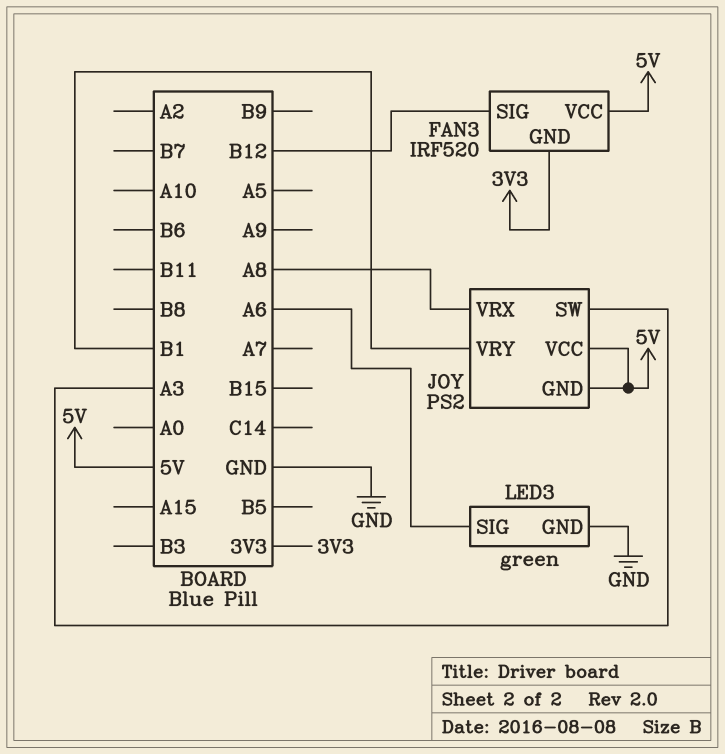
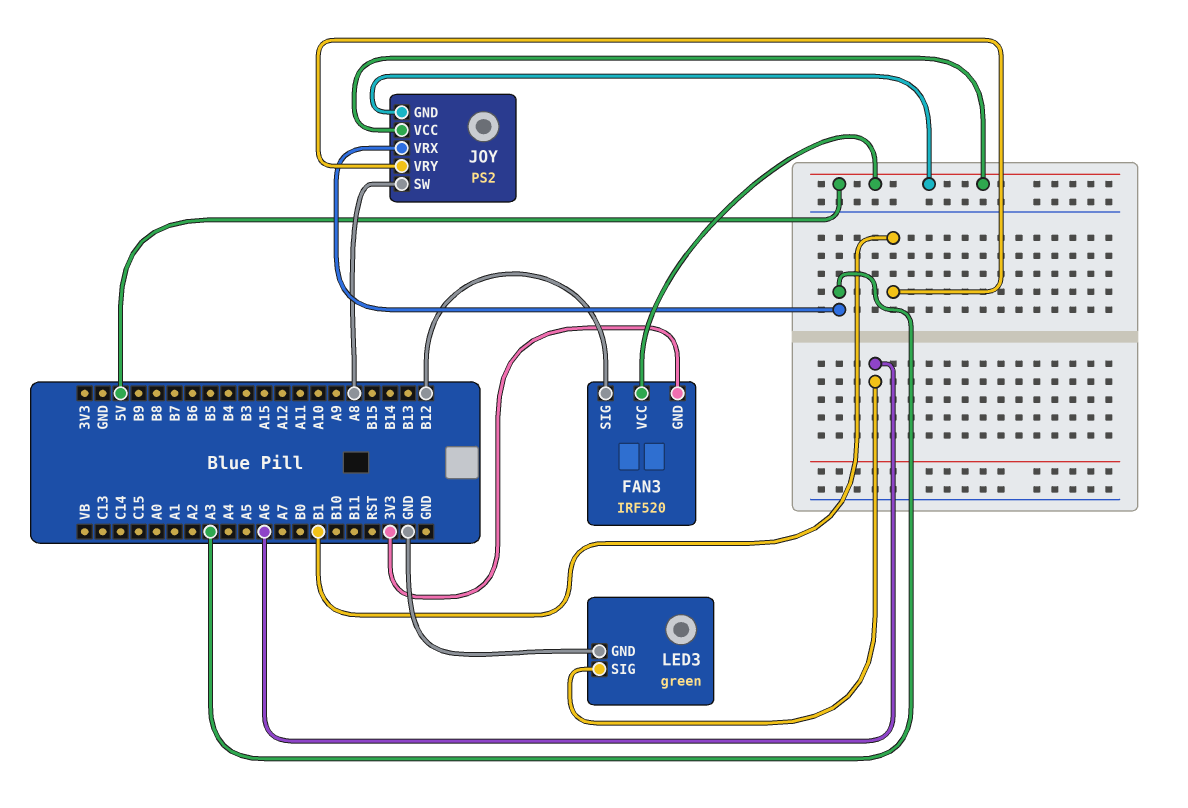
JOY pin SW: A3 -> A8
JOY pin VRX: A8 -> A3

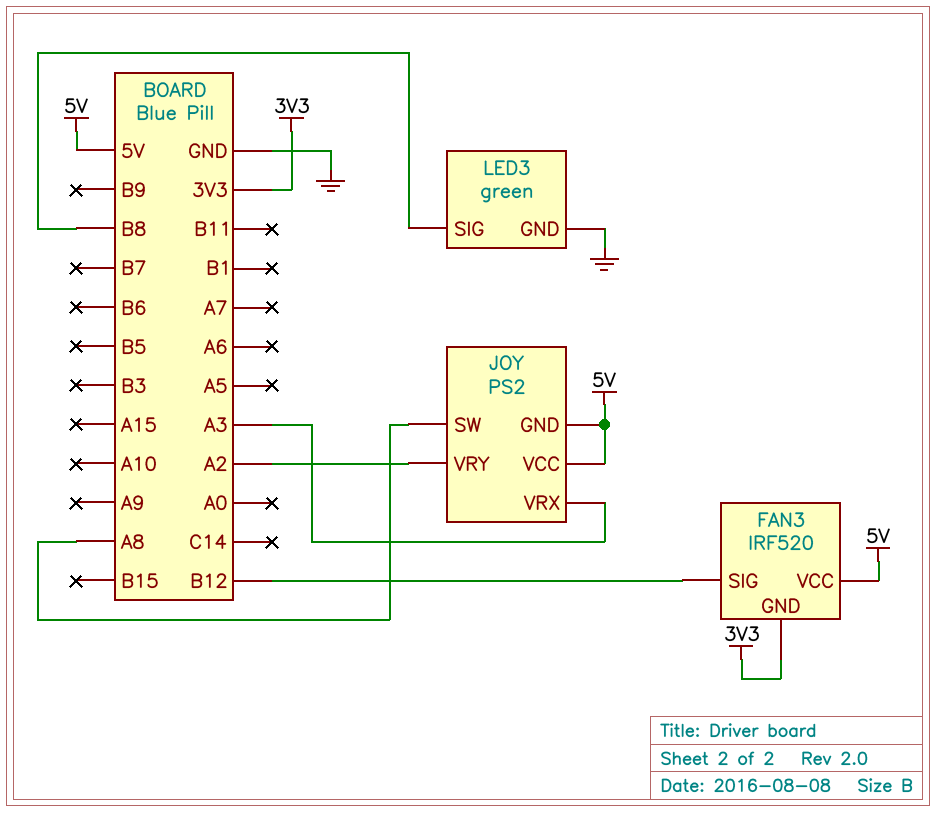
JOY pin VRY: B1 -> A2
LED3 pin SIG: A6 -> B8

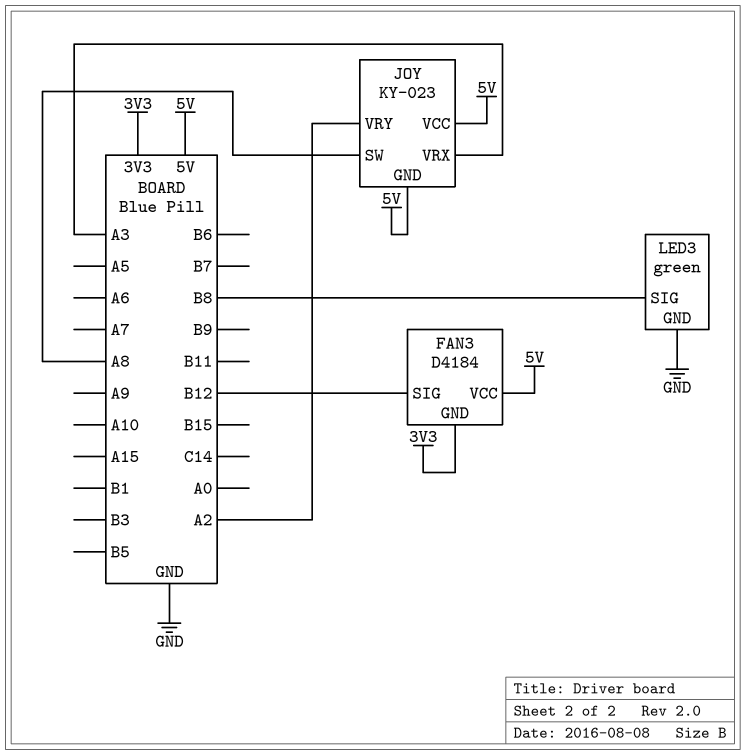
FAN3: IRF520 -> D4184
JOY: PS2 -> KY-023

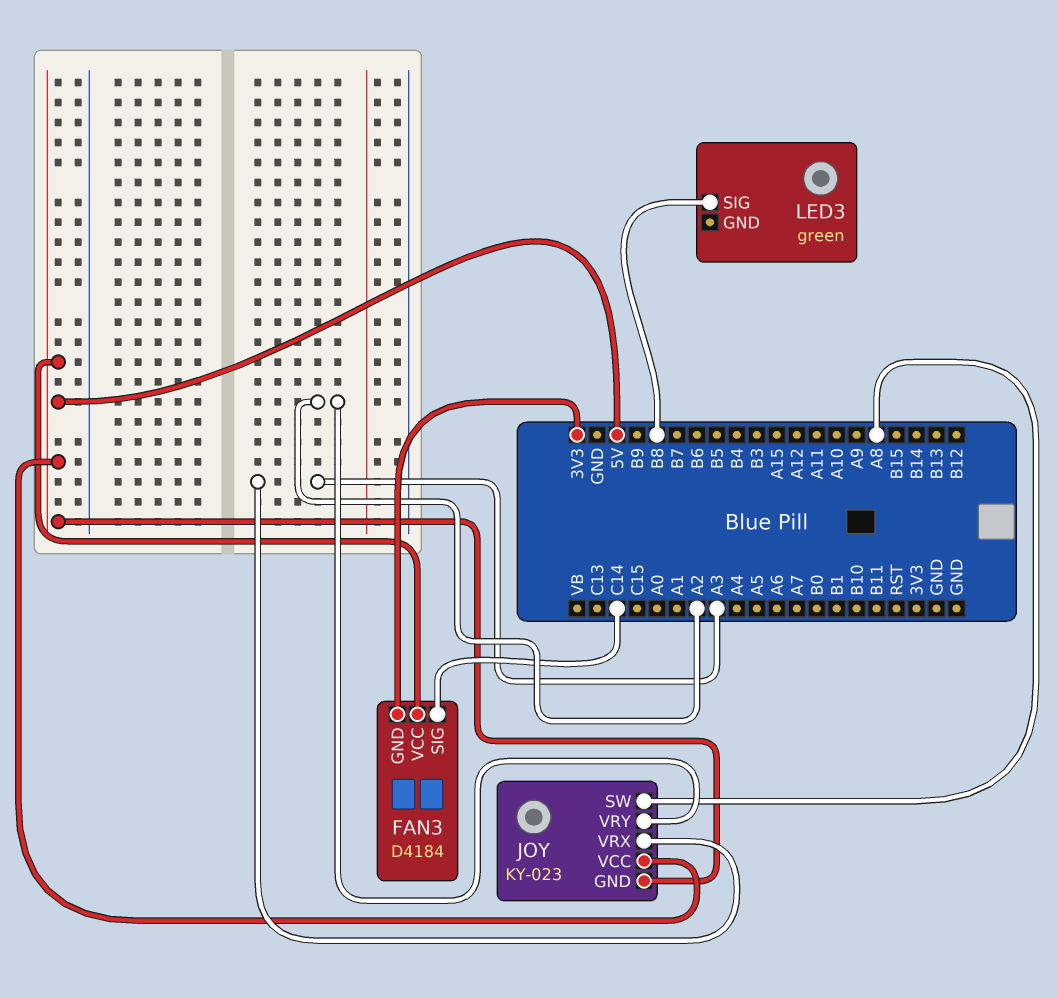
FAN3 pin SIG: B12 -> C14
LED3 pin GND: GND -> none

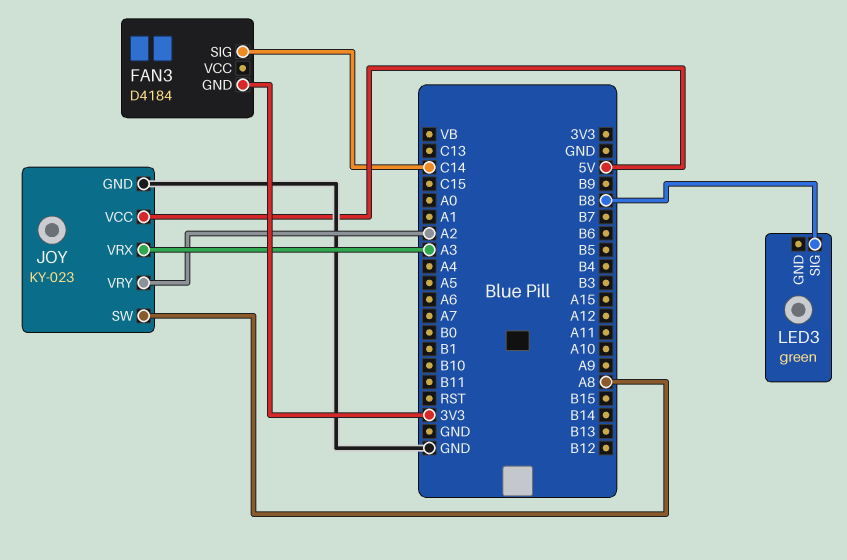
FAN3 pin VCC: 5V -> none
JOY pin GND: 5V -> GND

